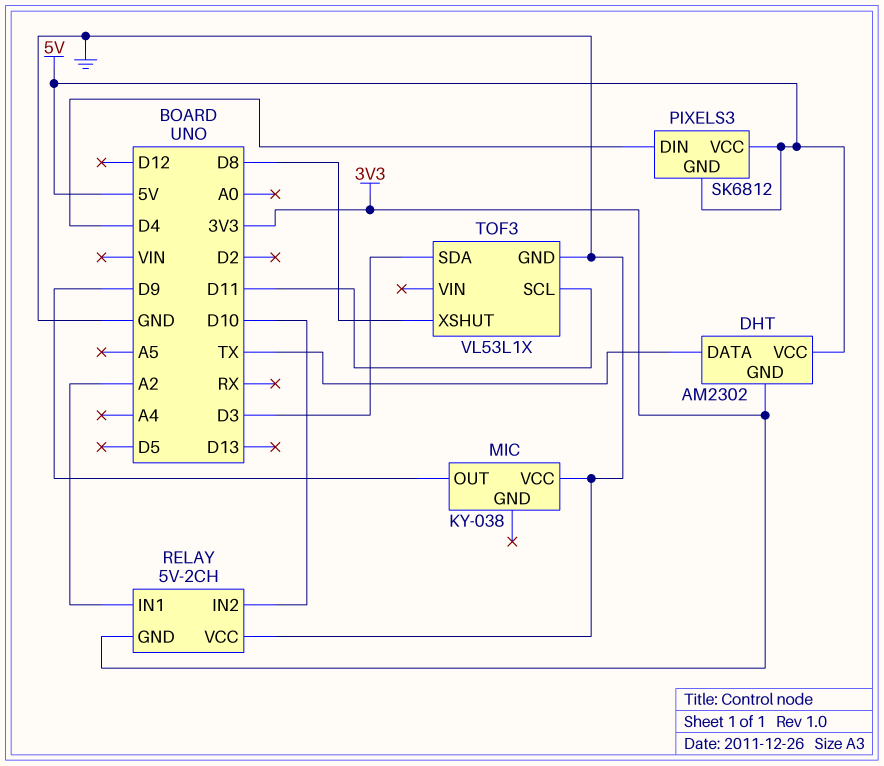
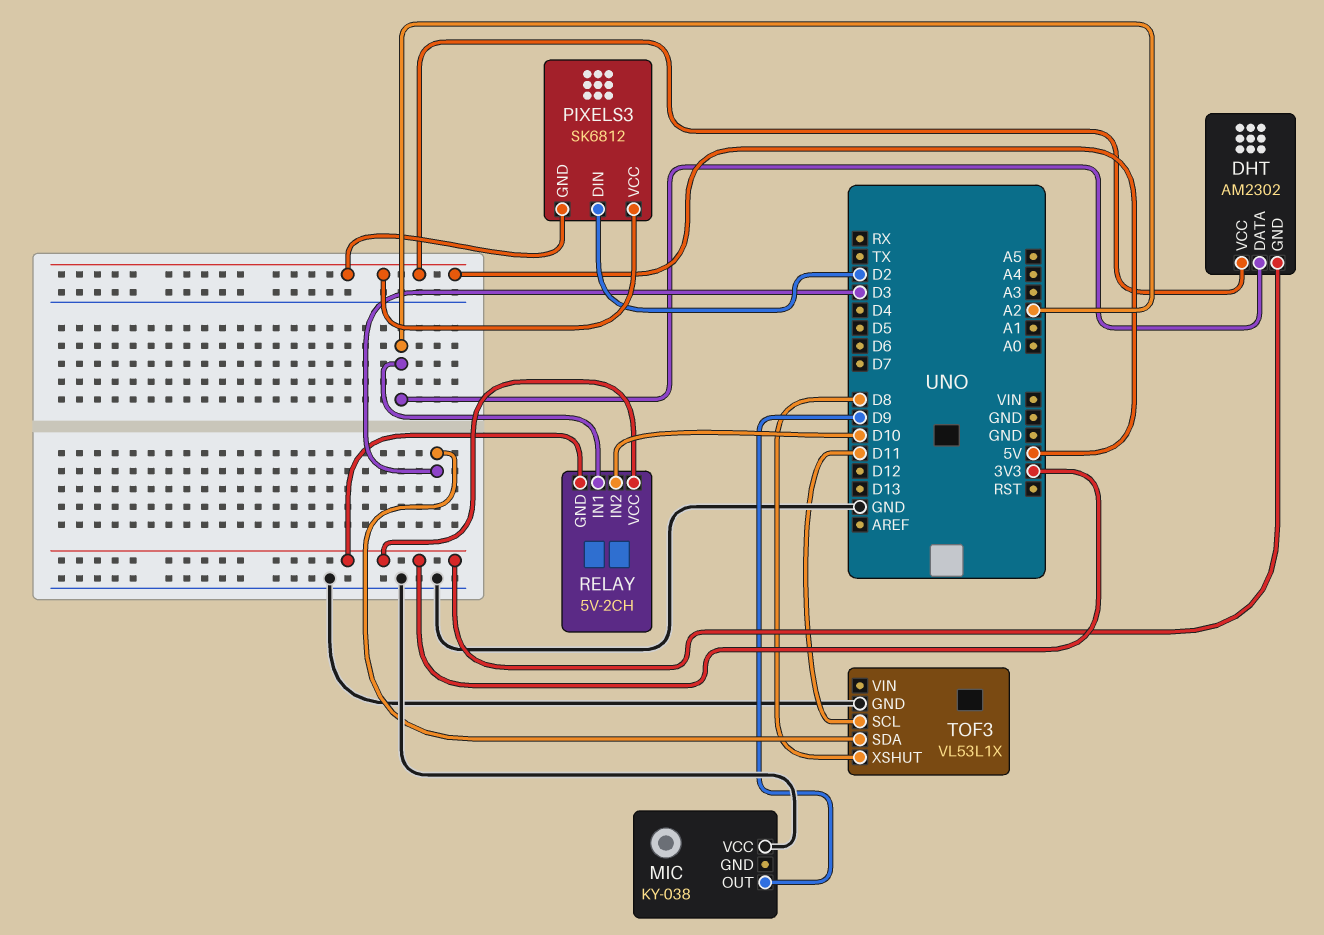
DHT pin DATA: TX -> A2
PIXELS3 pin DIN: D4 -> D2
RELAY pin VCC: GND -> 3V3

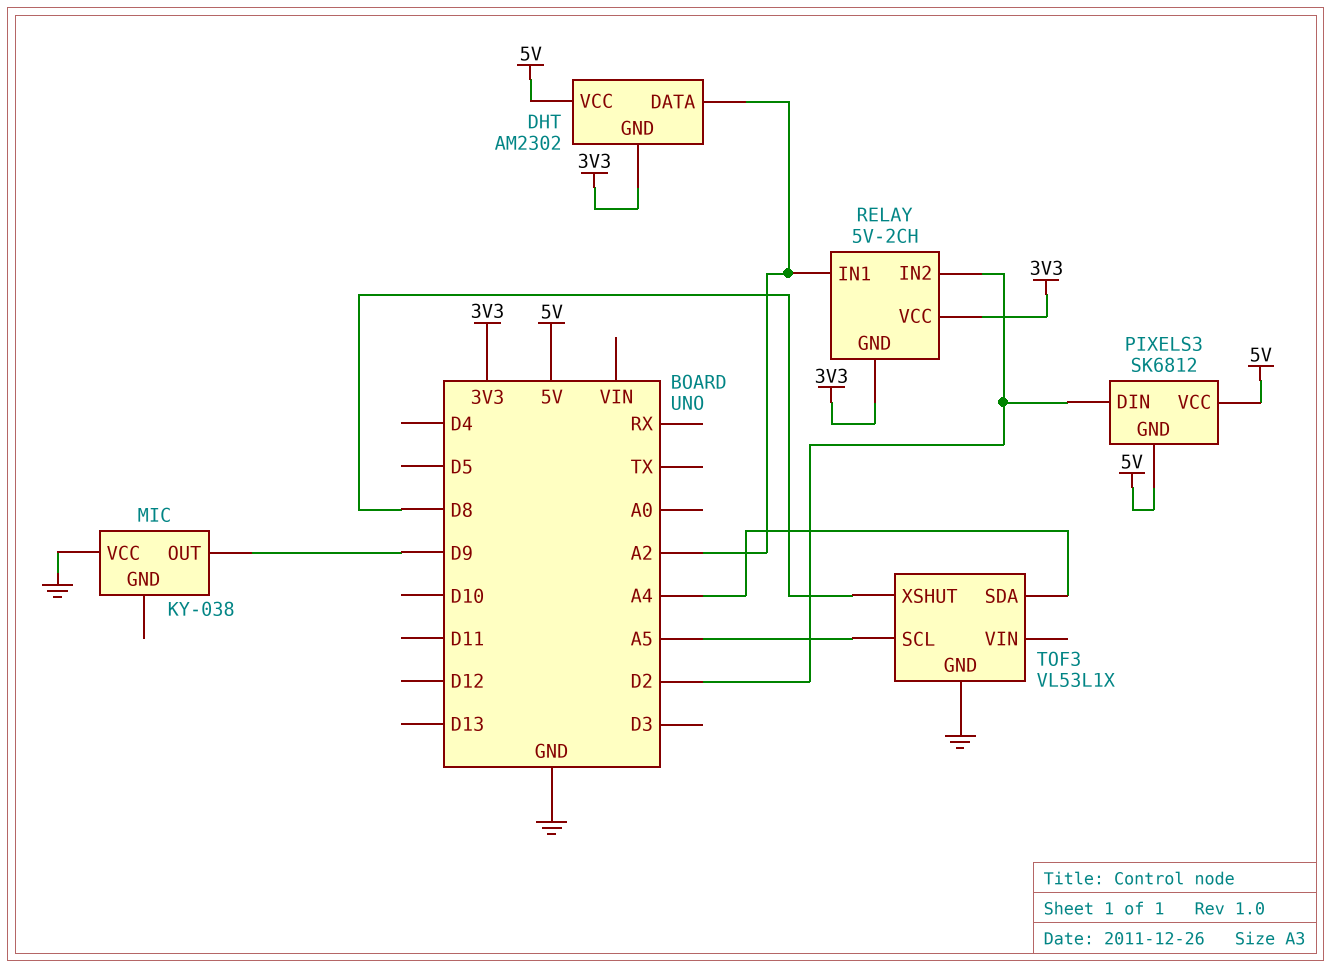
RELAY pin IN2: D10 -> D2
TOF3 pin SCL: D11 -> A5
TOF3 pin SDA: D3 -> A4

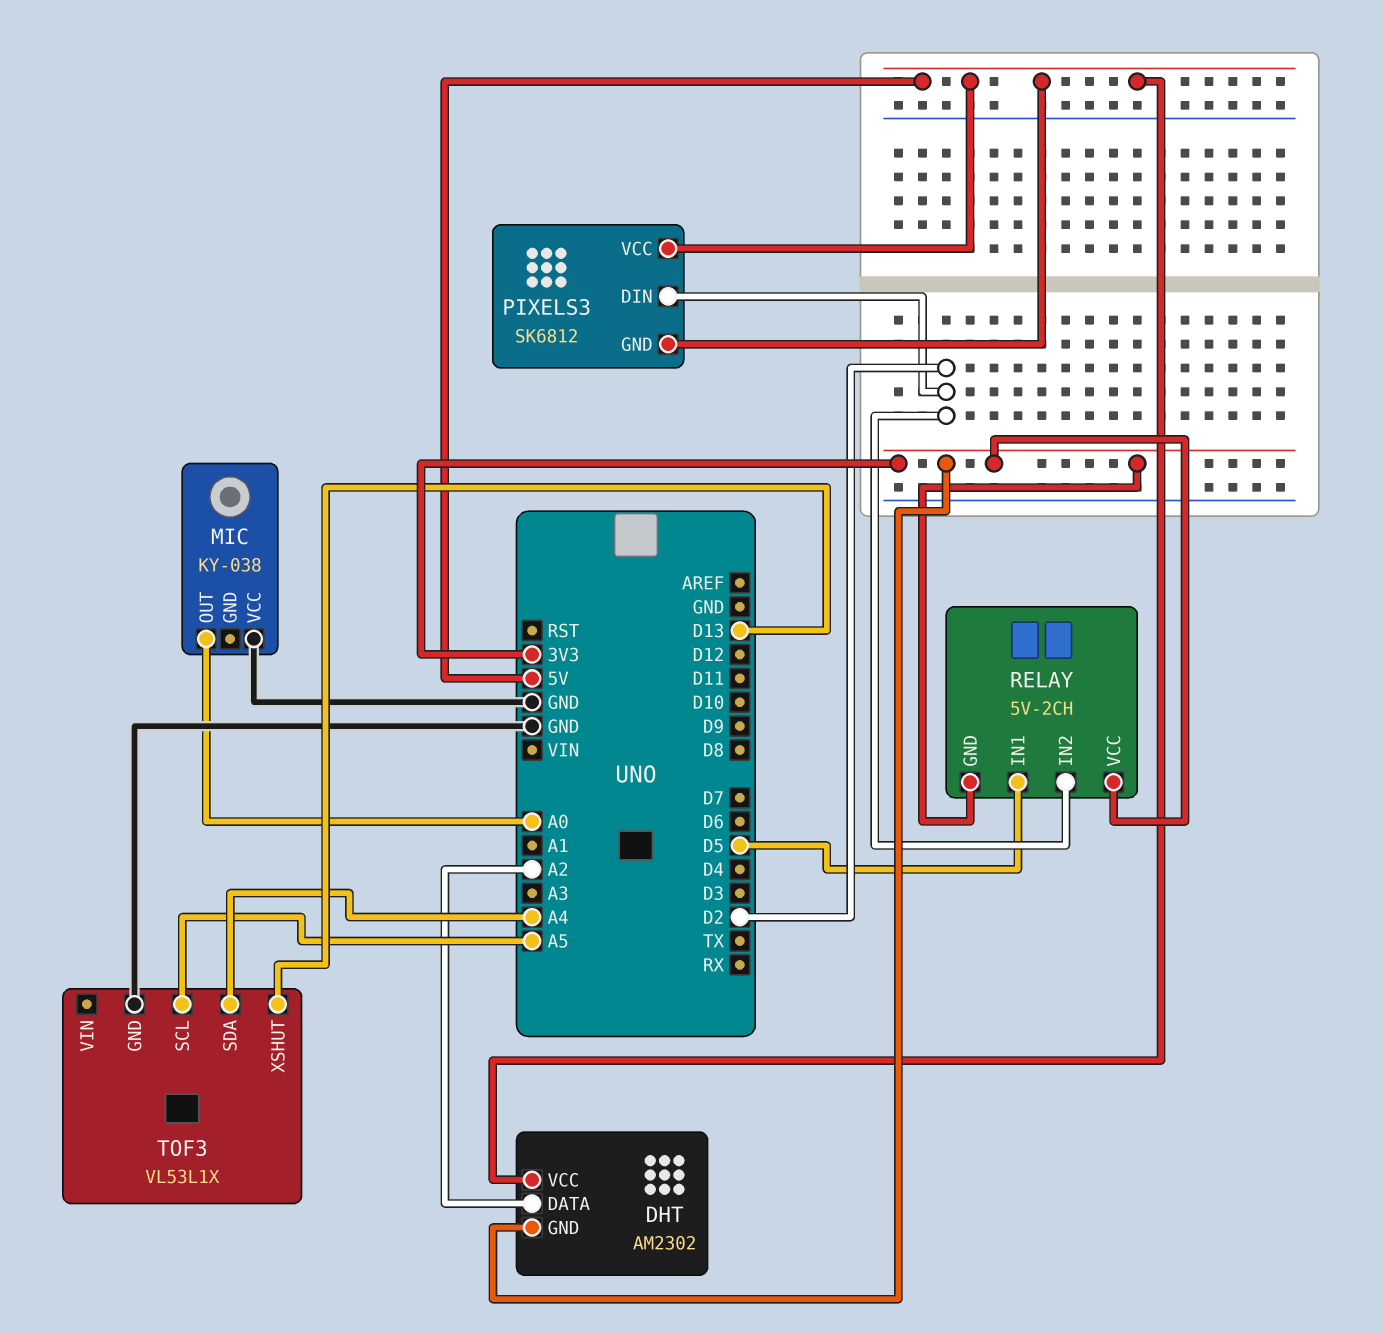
MIC pin OUT: D9 -> A0
RELAY pin IN1: A2 -> D5
TOF3 pin XSHUT: D8 -> D13

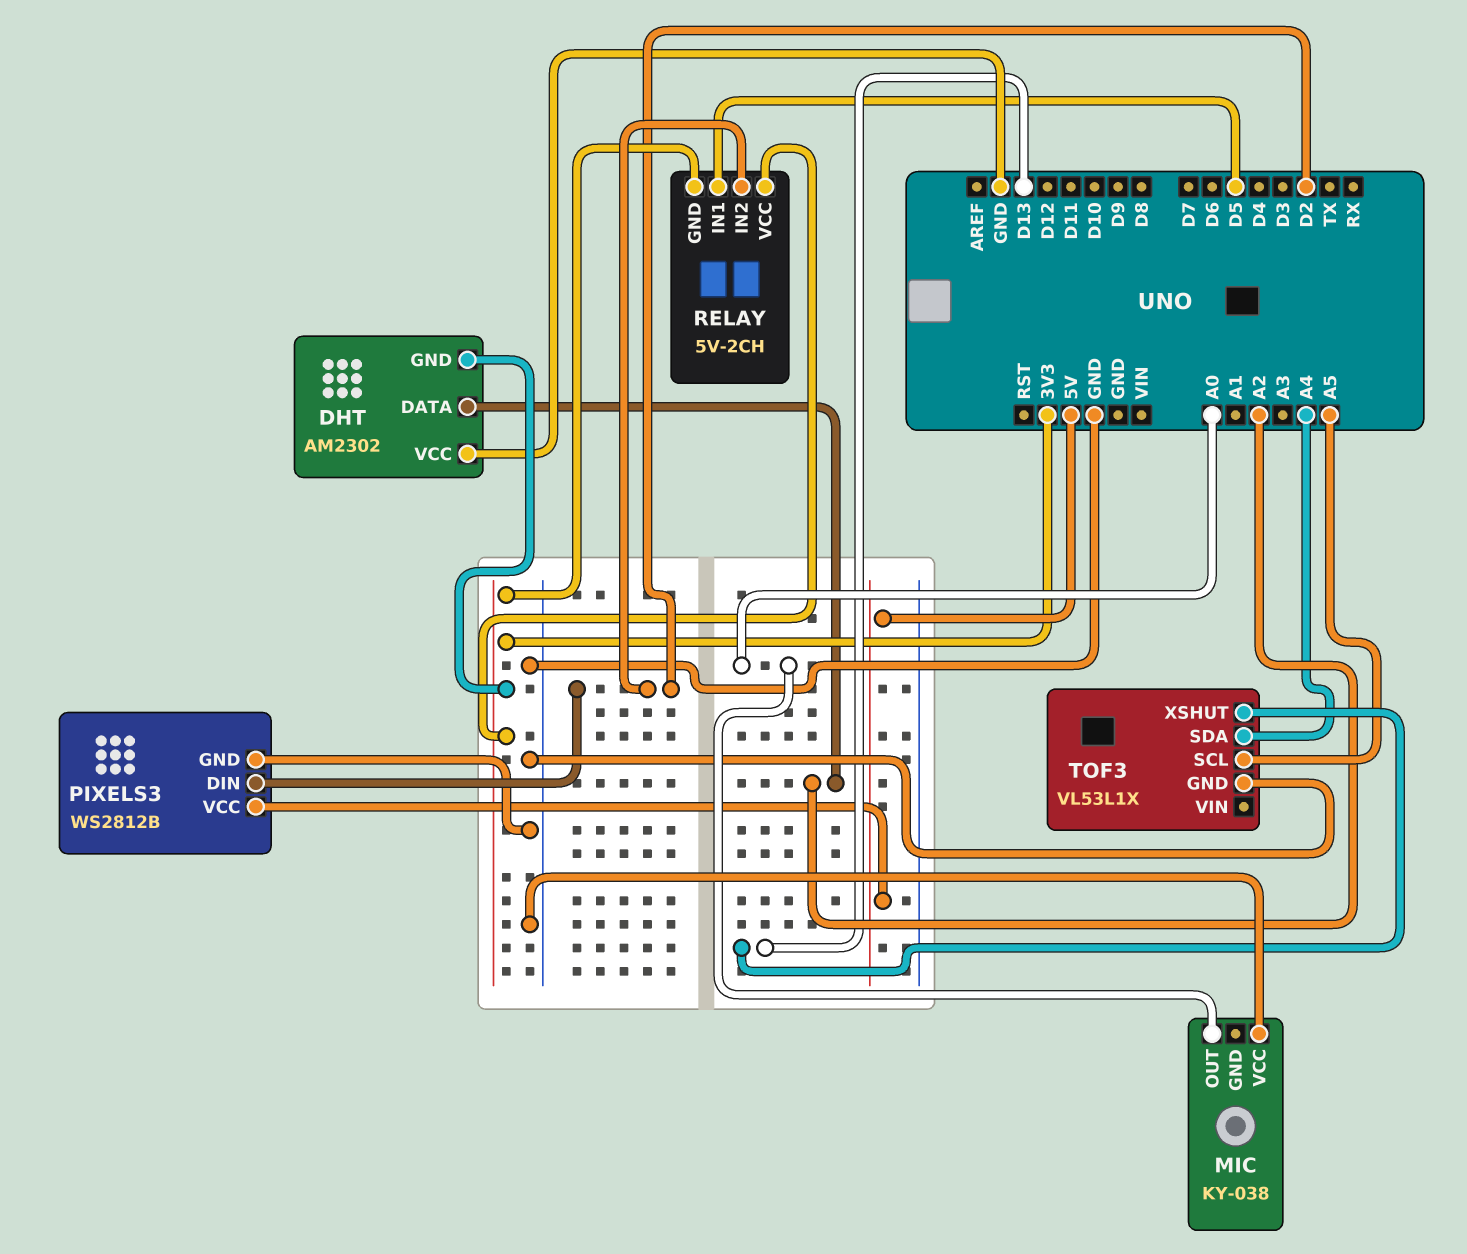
DHT pin VCC: 5V -> GND
PIXELS3: SK6812 -> WS2812B
PIXELS3 pin GND: 5V -> GND

